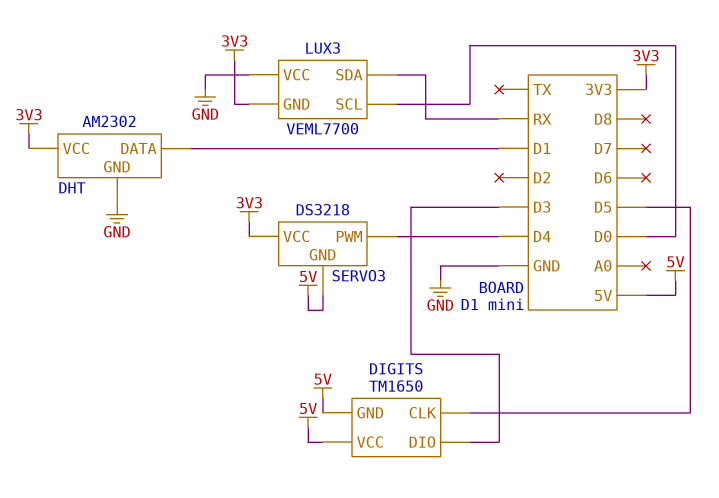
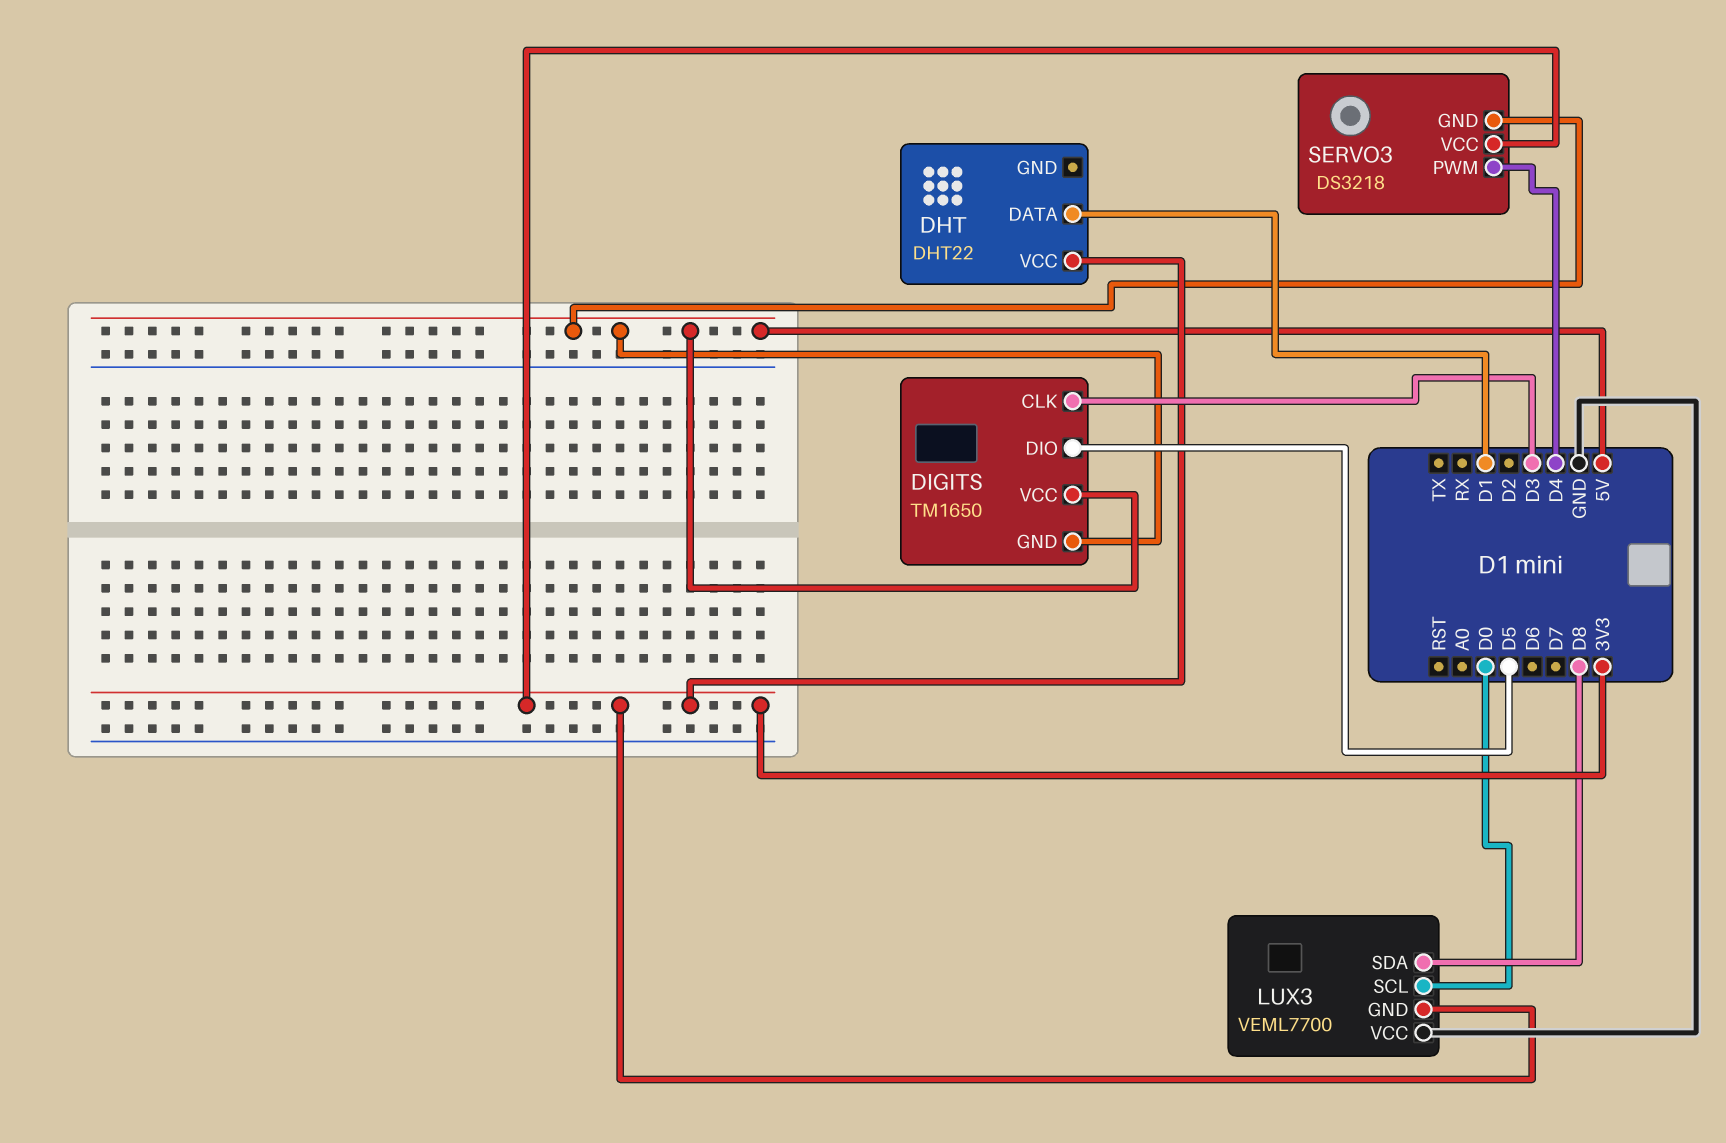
DHT: AM2302 -> DHT22
DHT pin GND: GND -> none
DIGITS pin CLK: D5 -> D3
DIGITS pin DIO: D3 -> D5
LUX3 pin SDA: RX -> D8

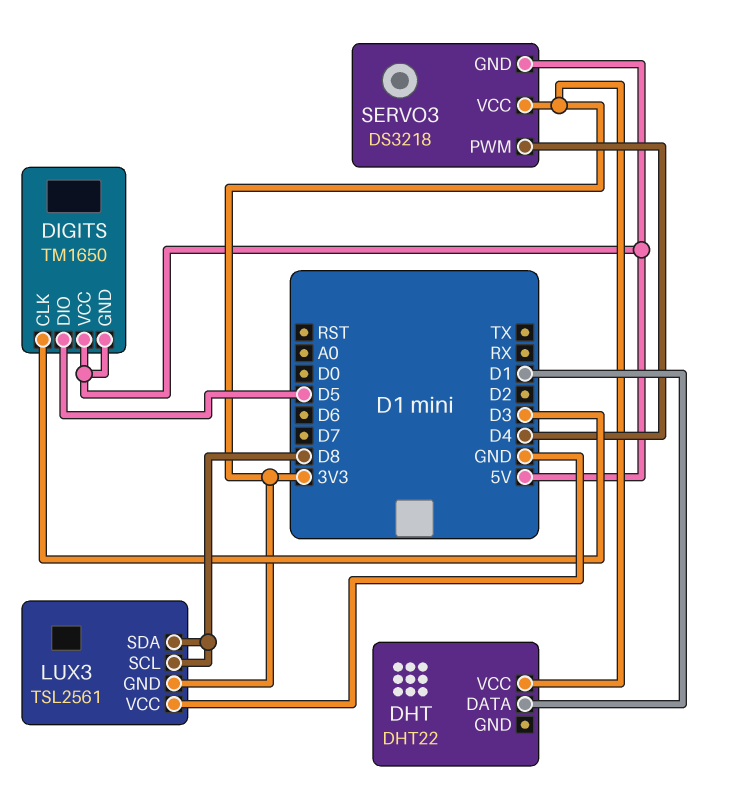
LUX3: VEML7700 -> TSL2561
LUX3 pin SCL: D0 -> D8

